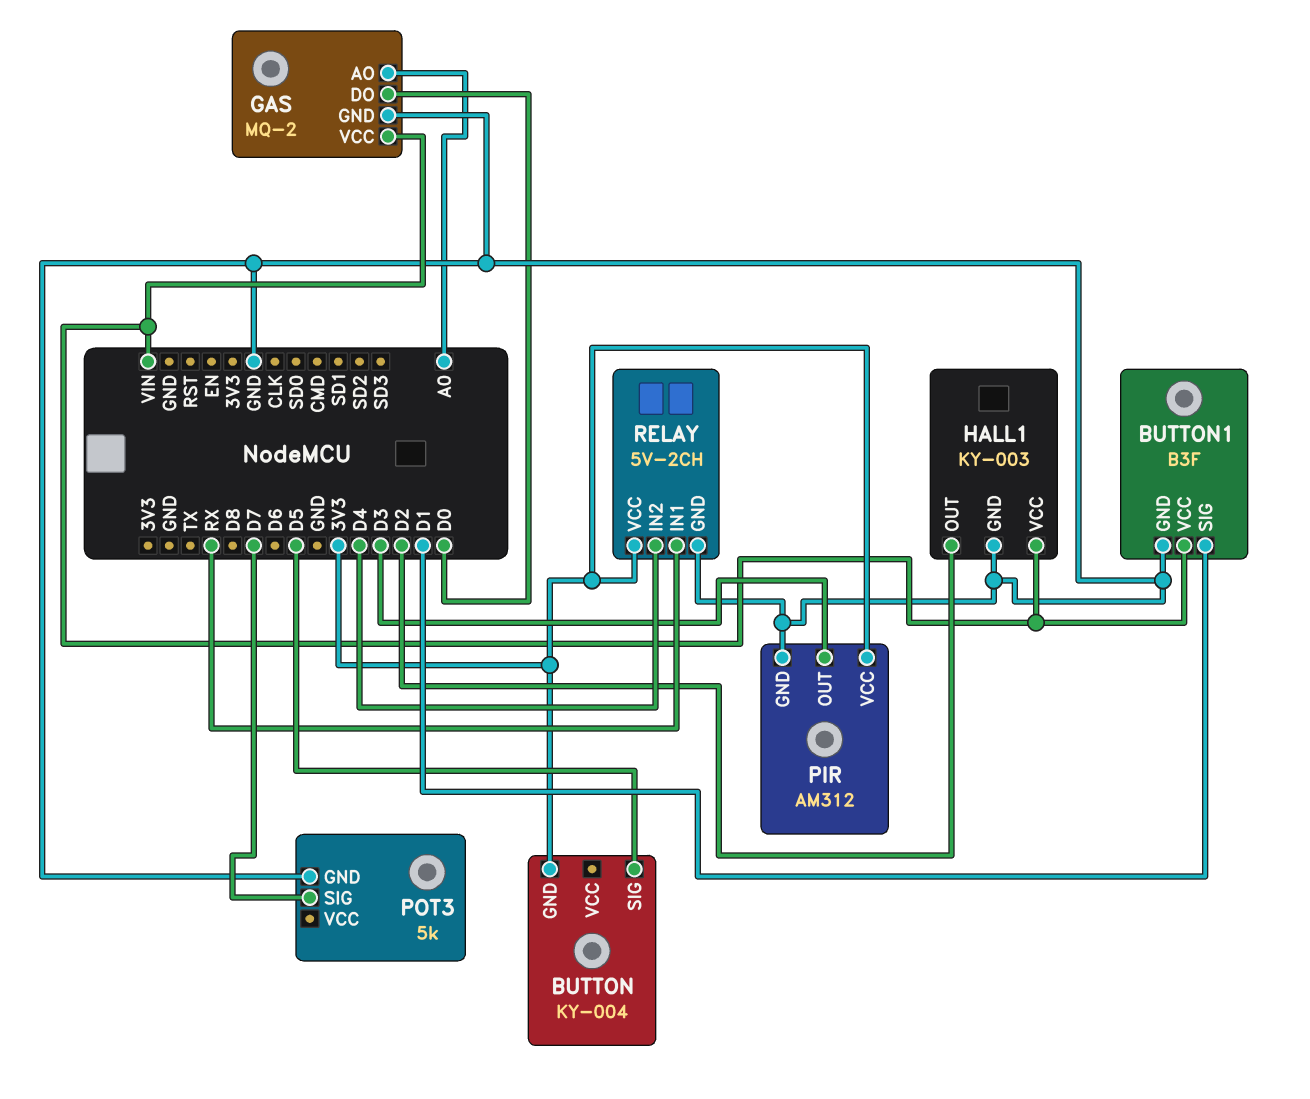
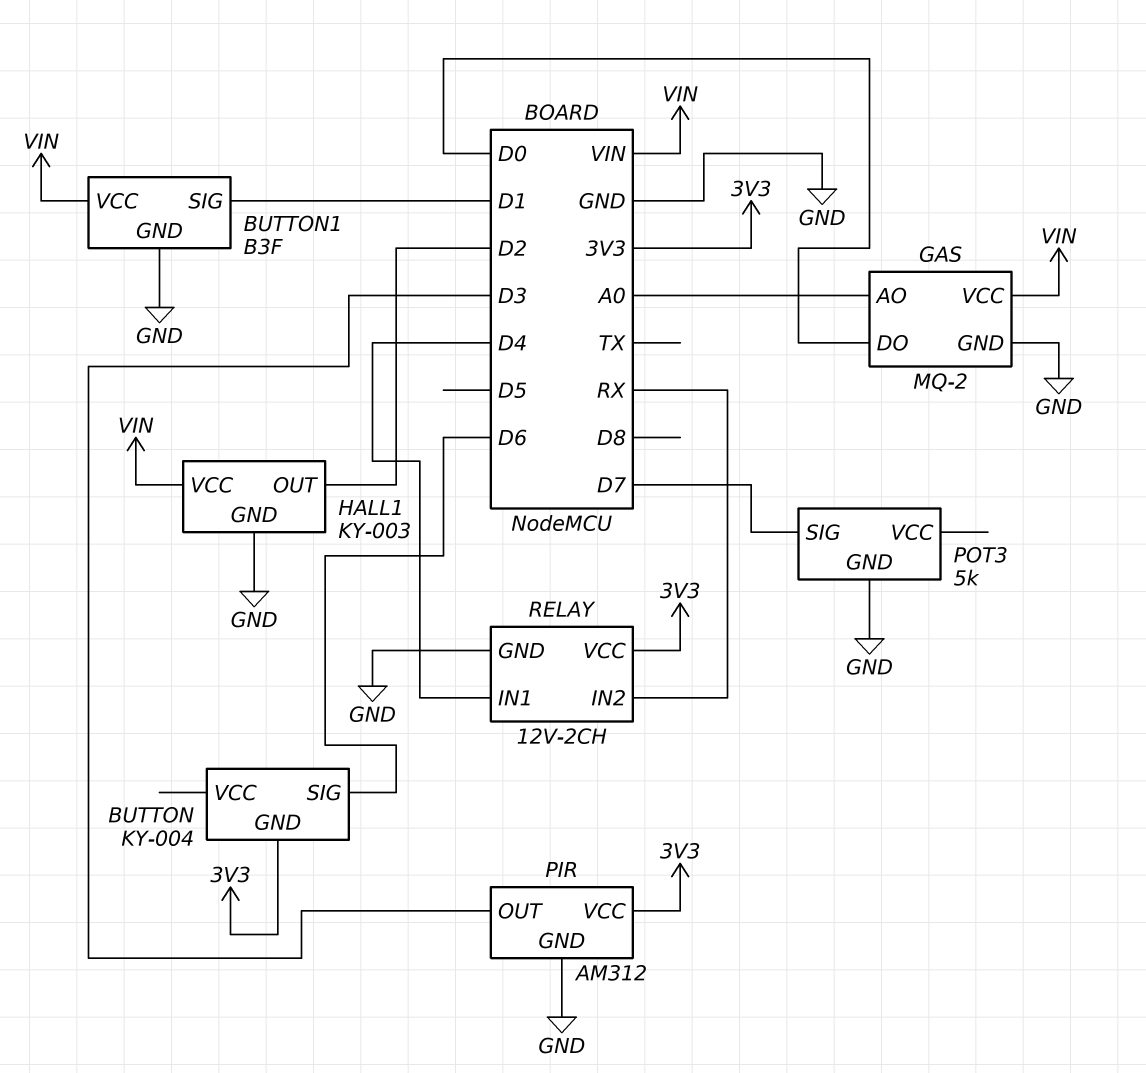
BUTTON pin SIG: D5 -> D6
RELAY: 5V-2CH -> 12V-2CH
RELAY pin IN1: RX -> D4
RELAY pin IN2: D4 -> RX

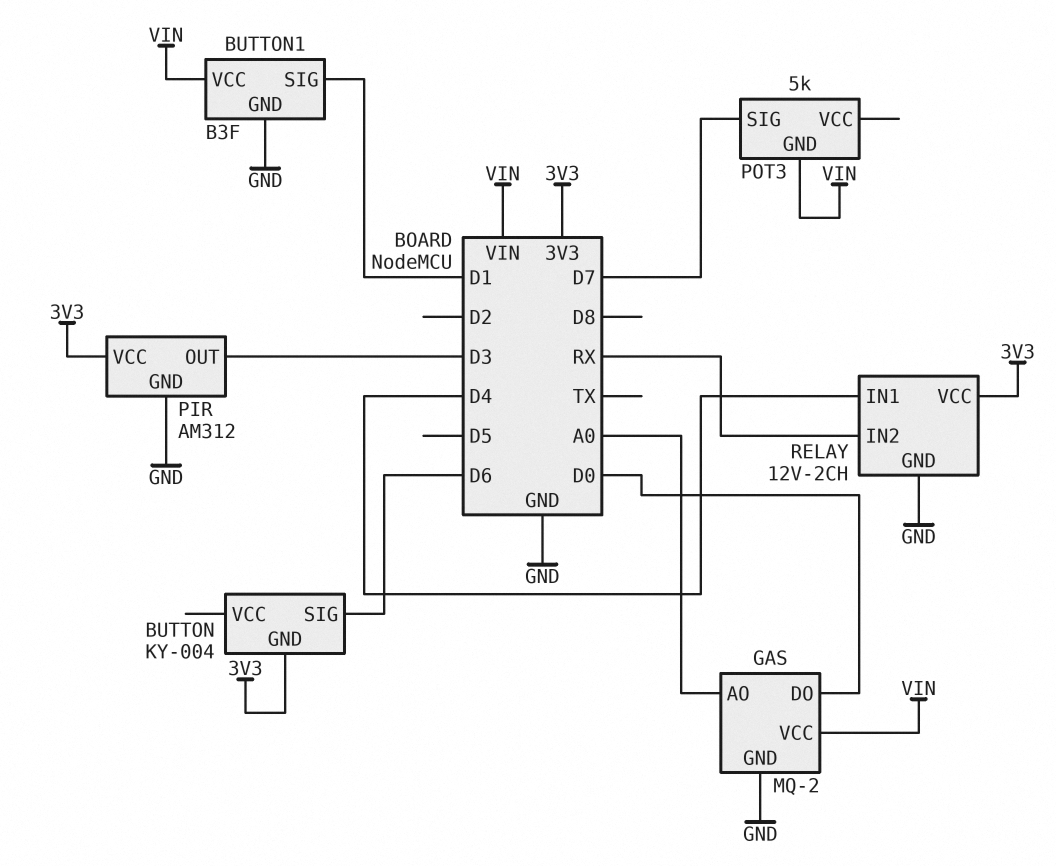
HALL1: KY-003 -> none
HALL1 pin GND: GND -> none
HALL1 pin OUT: D2 -> none
HALL1 pin VCC: VIN -> none
POT3 pin GND: GND -> VIN

